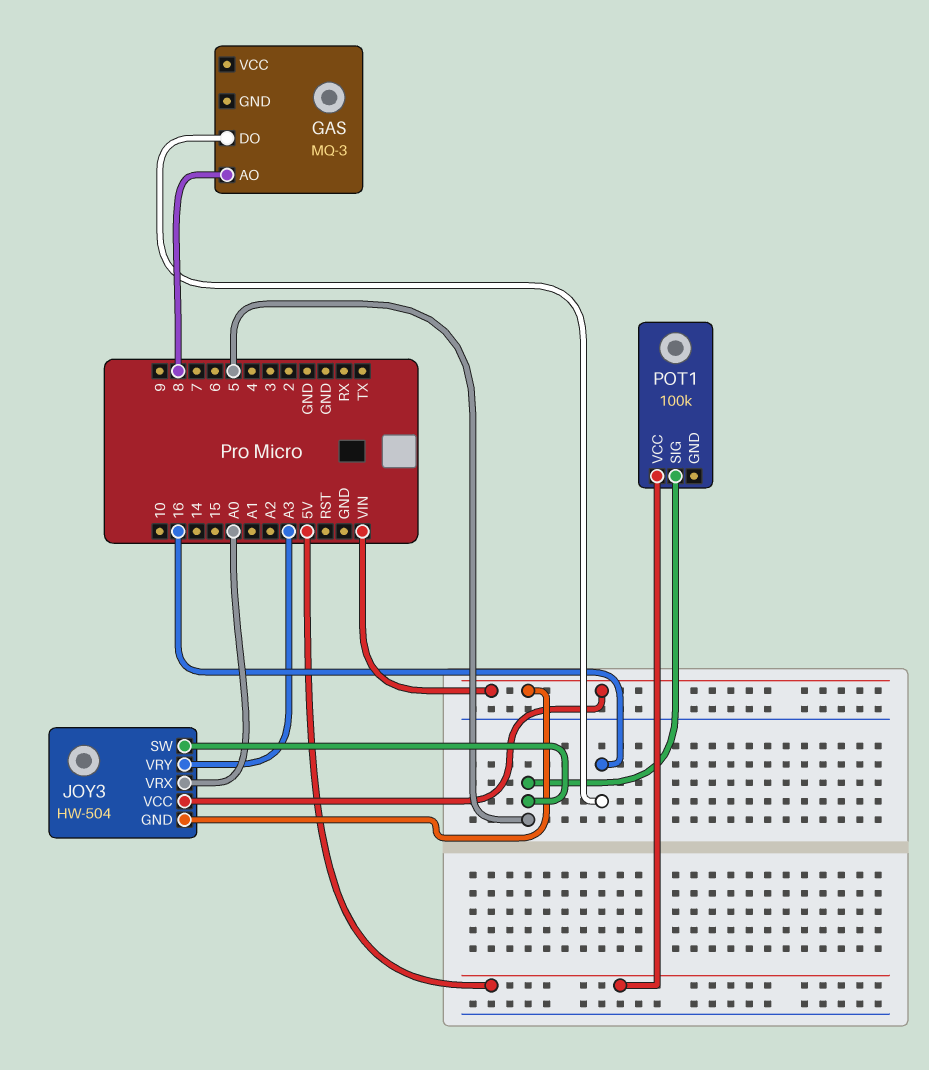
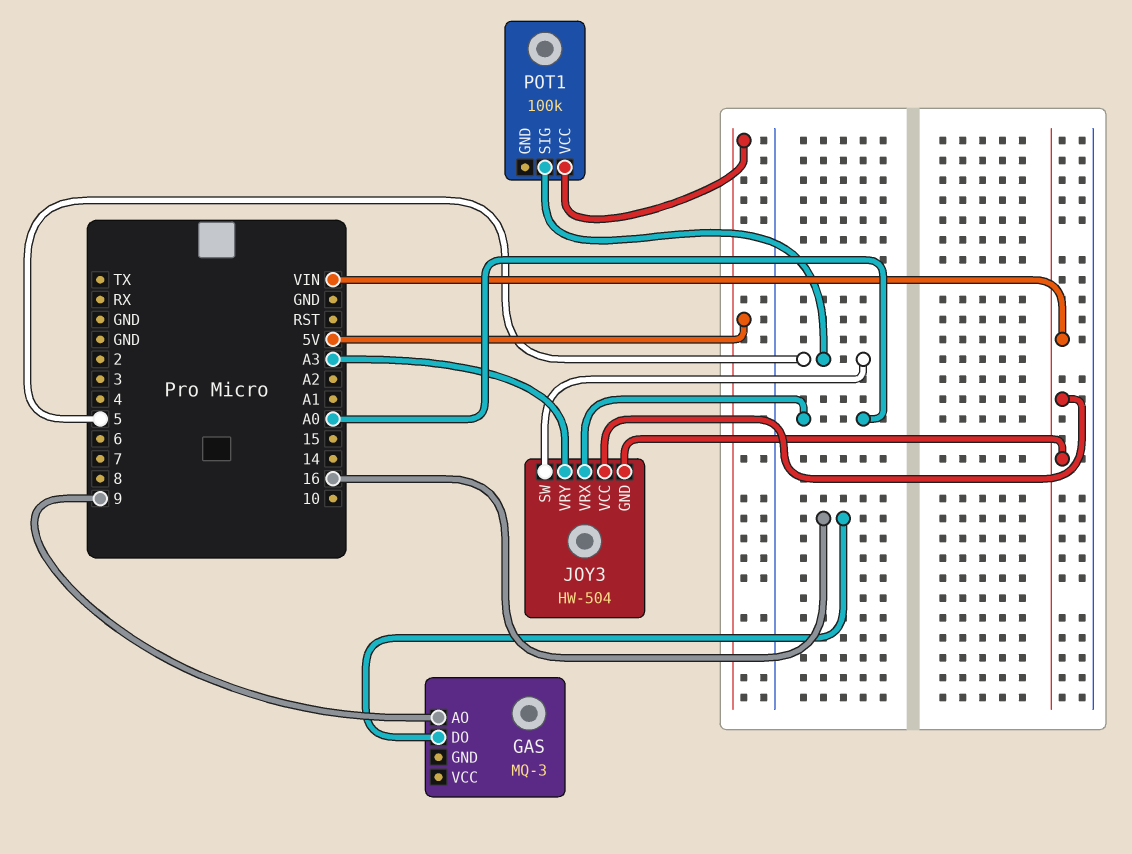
GAS pin AO: 8 -> 9

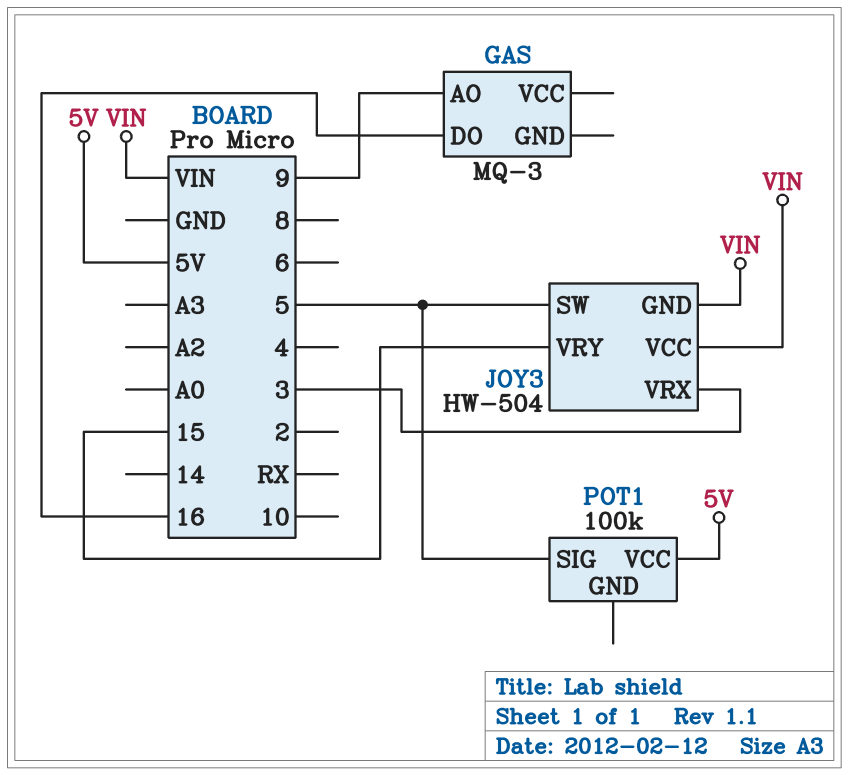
JOY3 pin VRX: A0 -> 3
JOY3 pin VRY: A3 -> 15

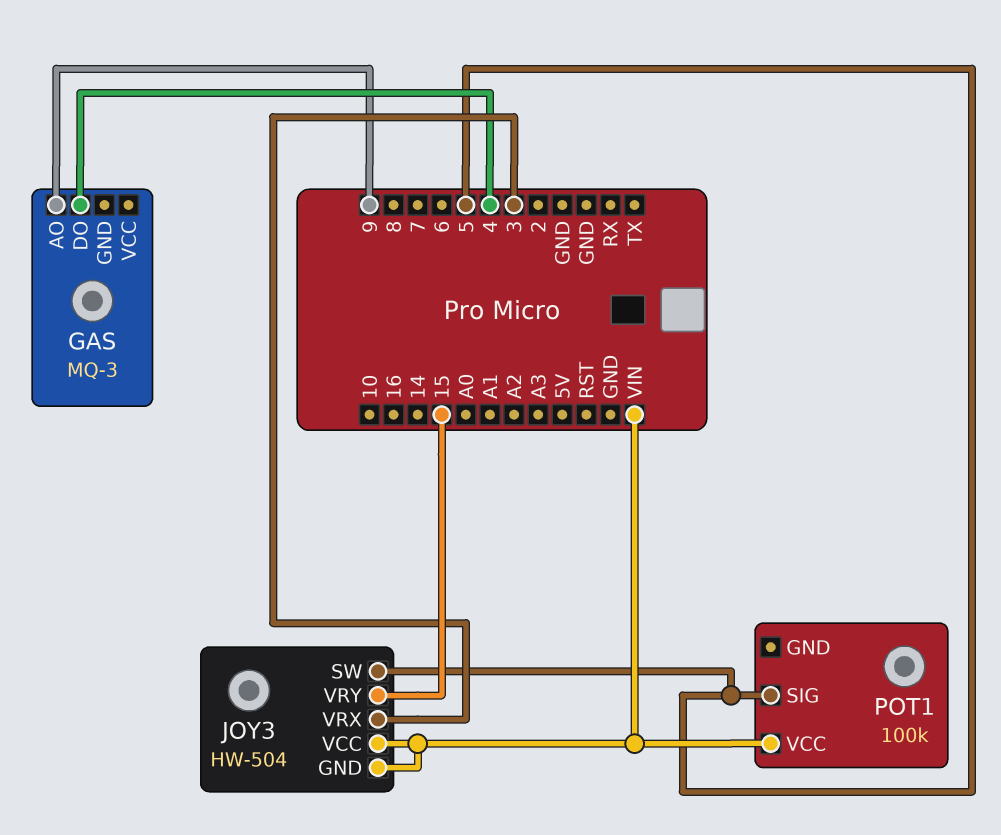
GAS pin DO: 16 -> 4
POT1 pin VCC: 5V -> VIN

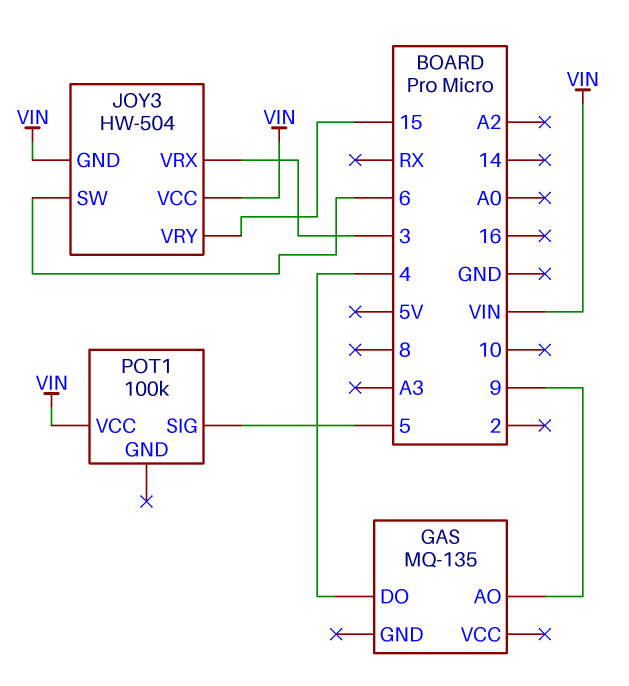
GAS: MQ-3 -> MQ-135
JOY3 pin SW: 5 -> 6

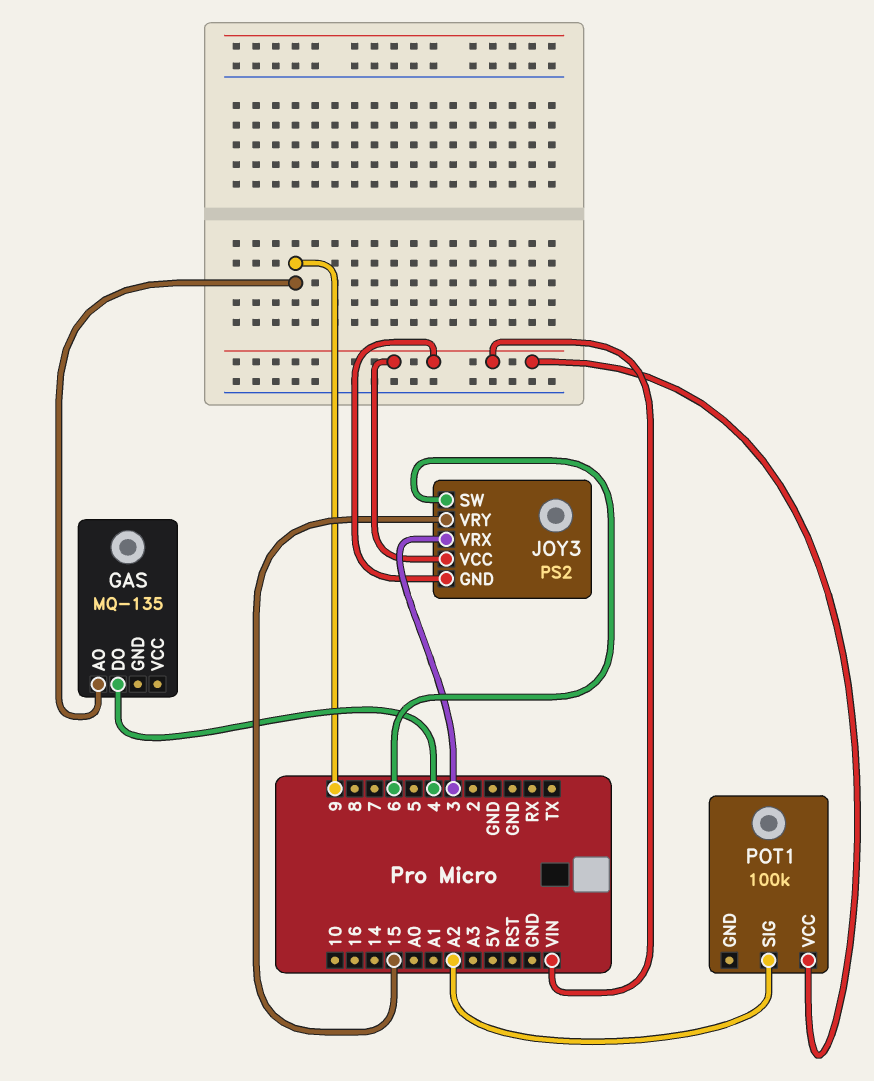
JOY3: HW-504 -> PS2
POT1 pin SIG: 5 -> A2

